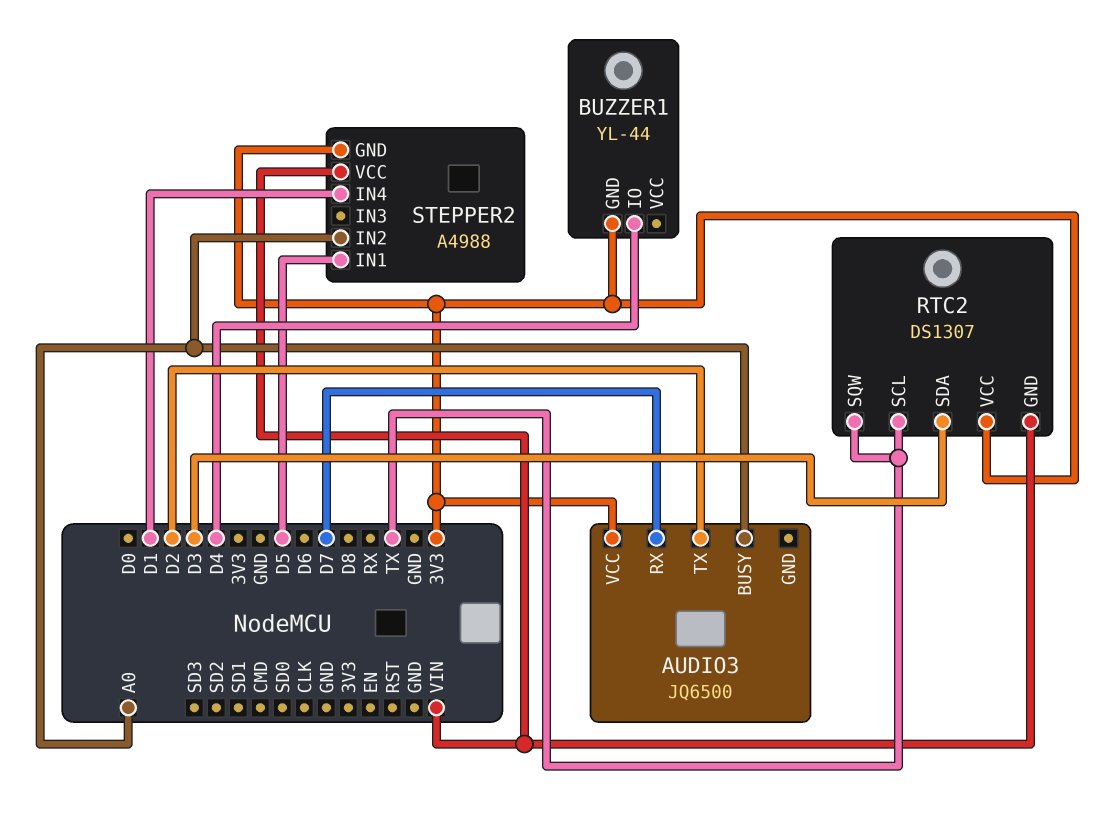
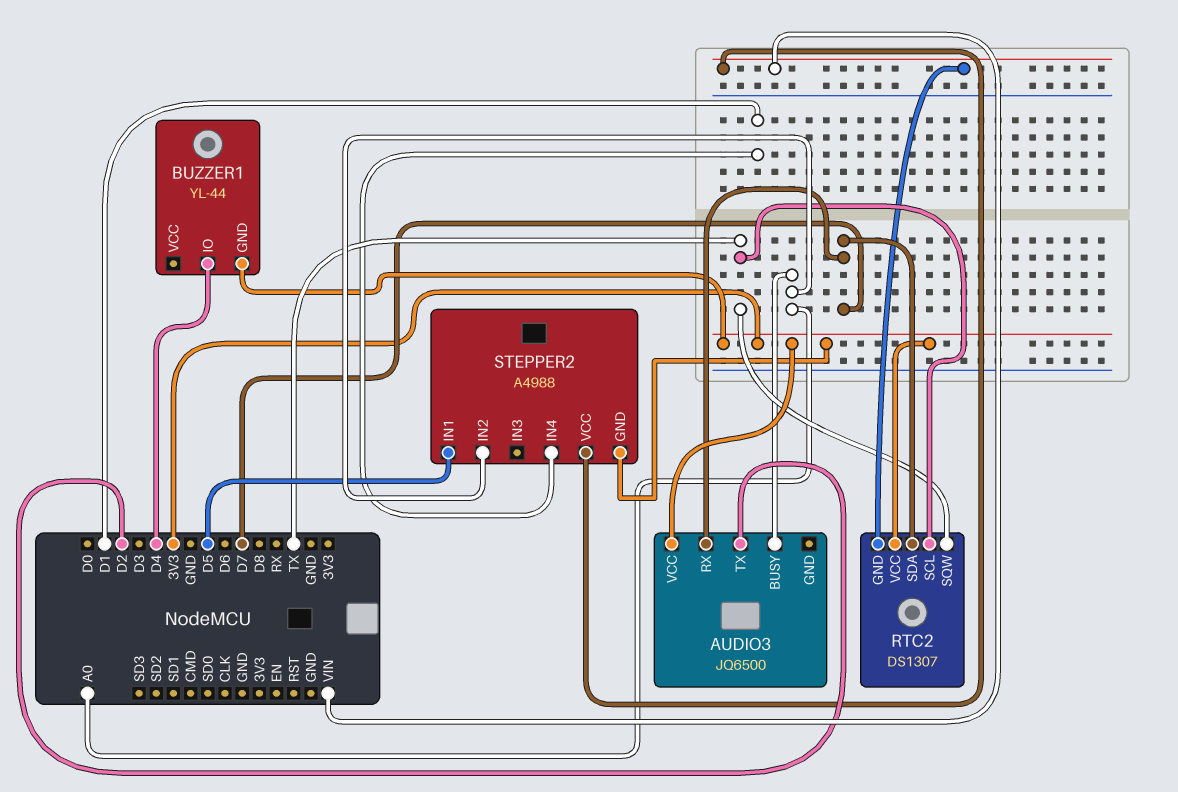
RTC2 pin SDA: D3 -> D7

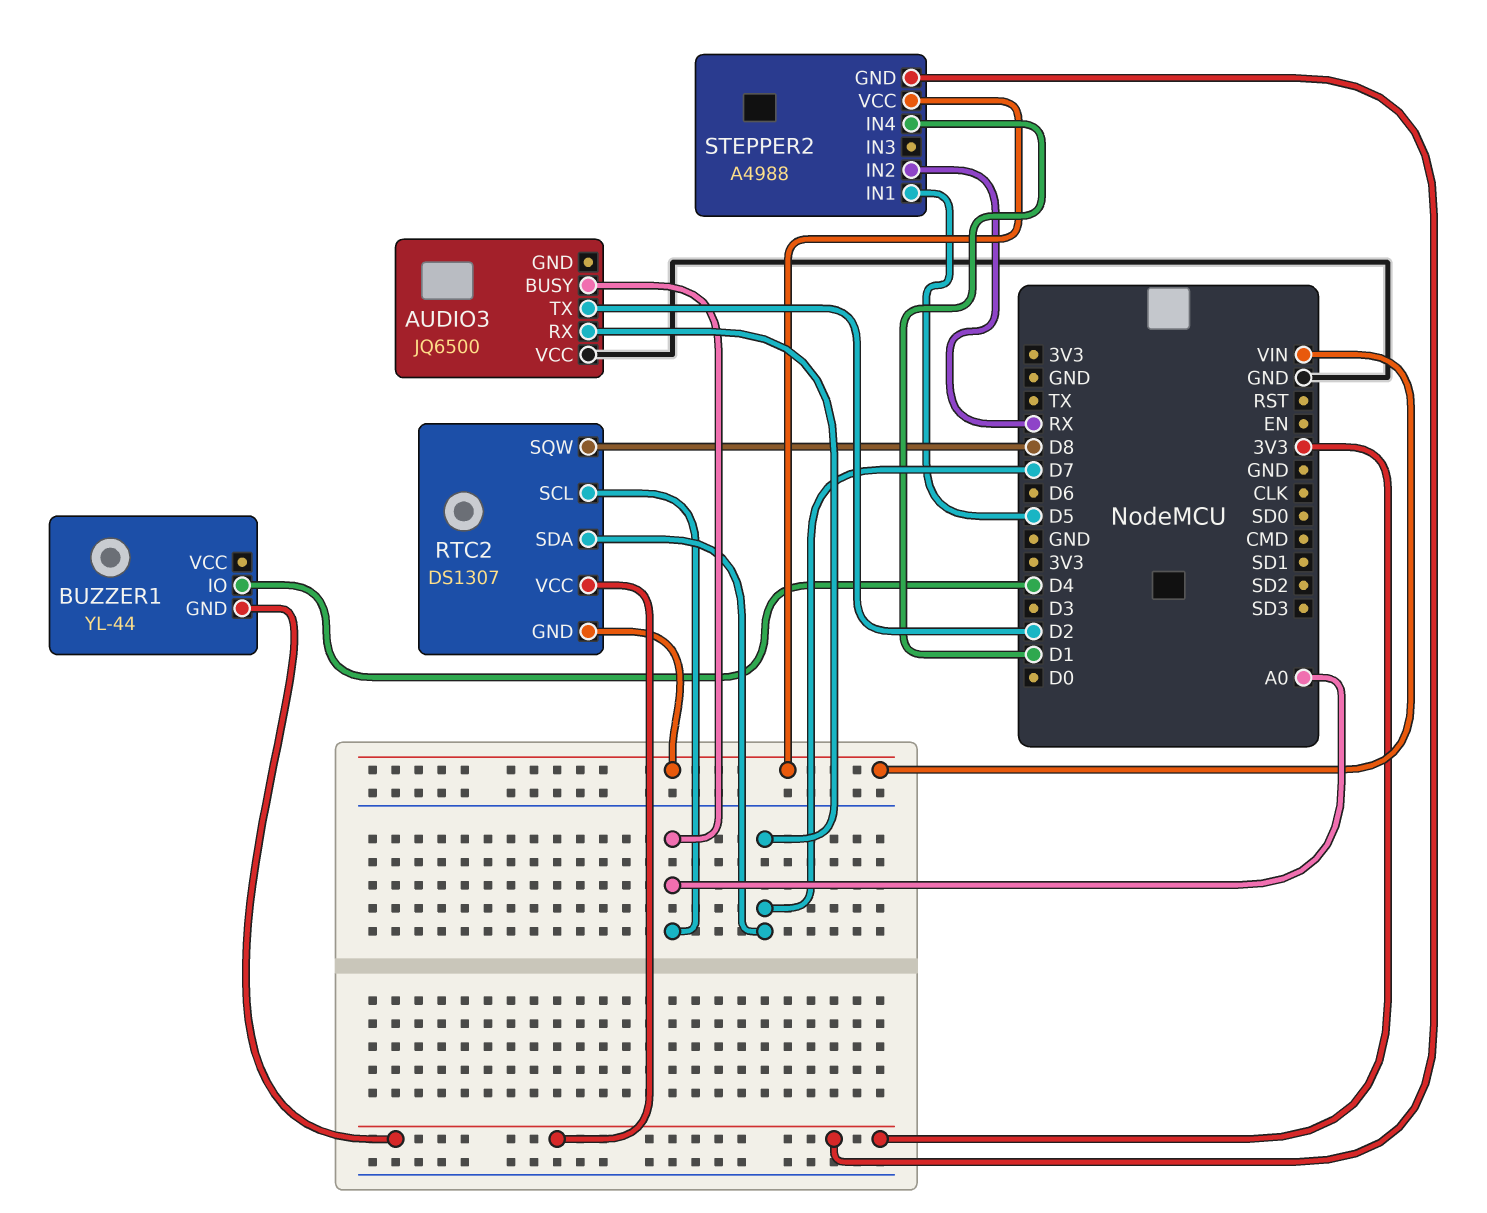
AUDIO3 pin VCC: 3V3 -> GND
RTC2 pin SCL: TX -> A0
RTC2 pin SQW: TX -> D8
STEPPER2 pin IN2: A0 -> RX

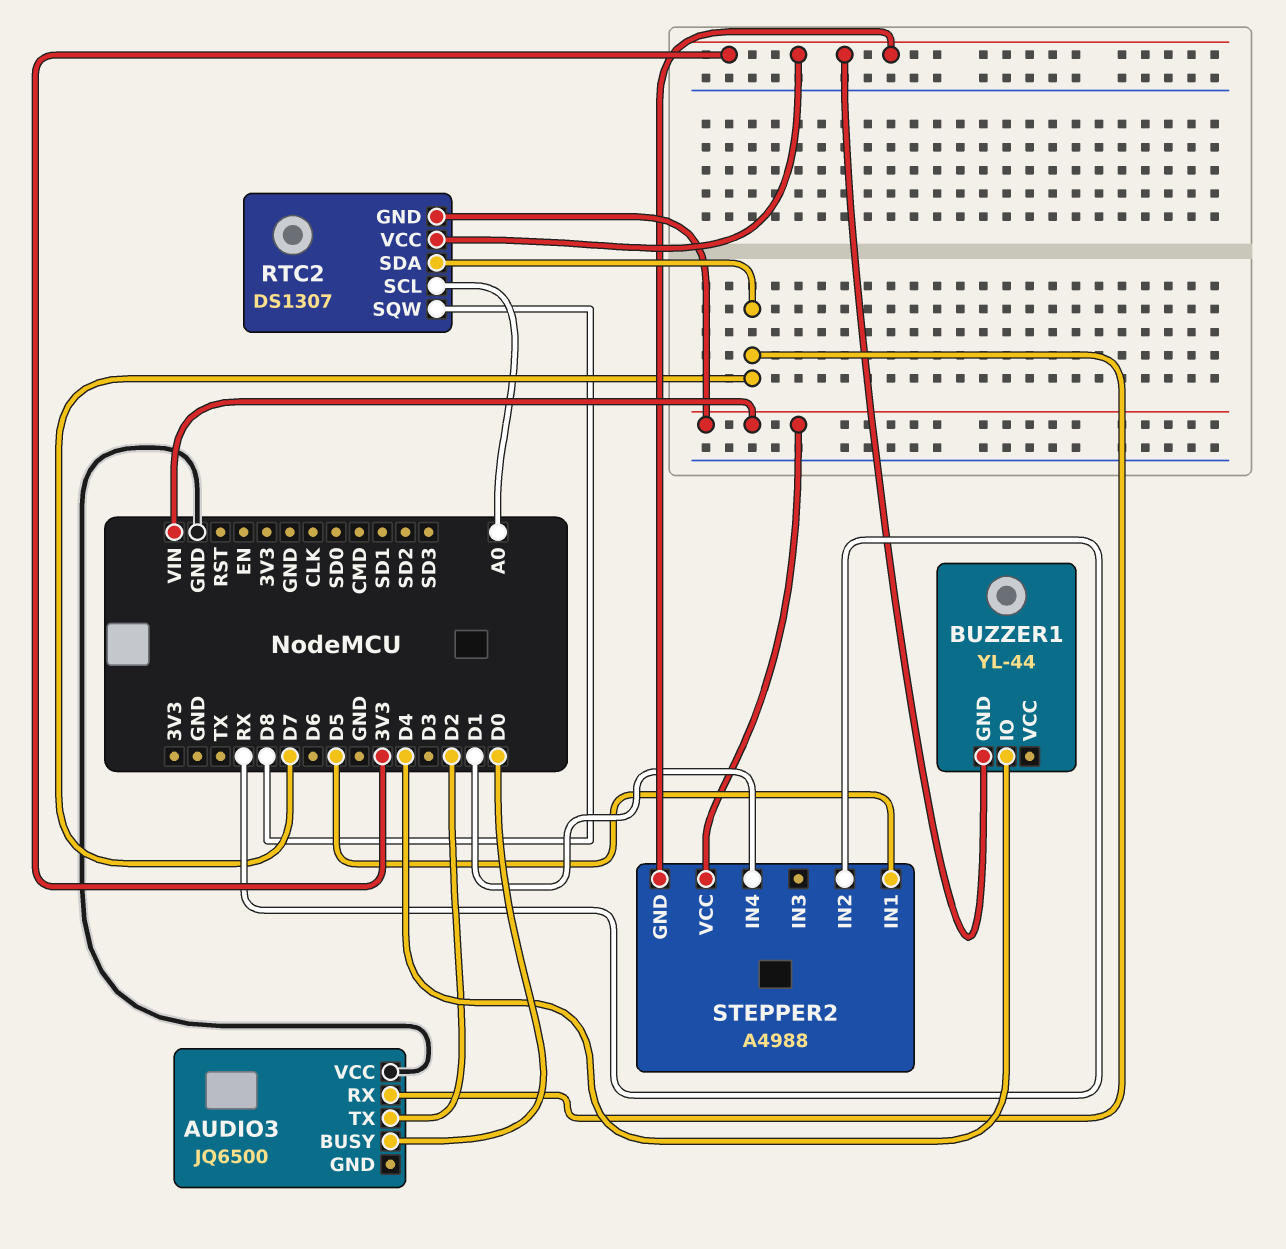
AUDIO3 pin BUSY: A0 -> D0

